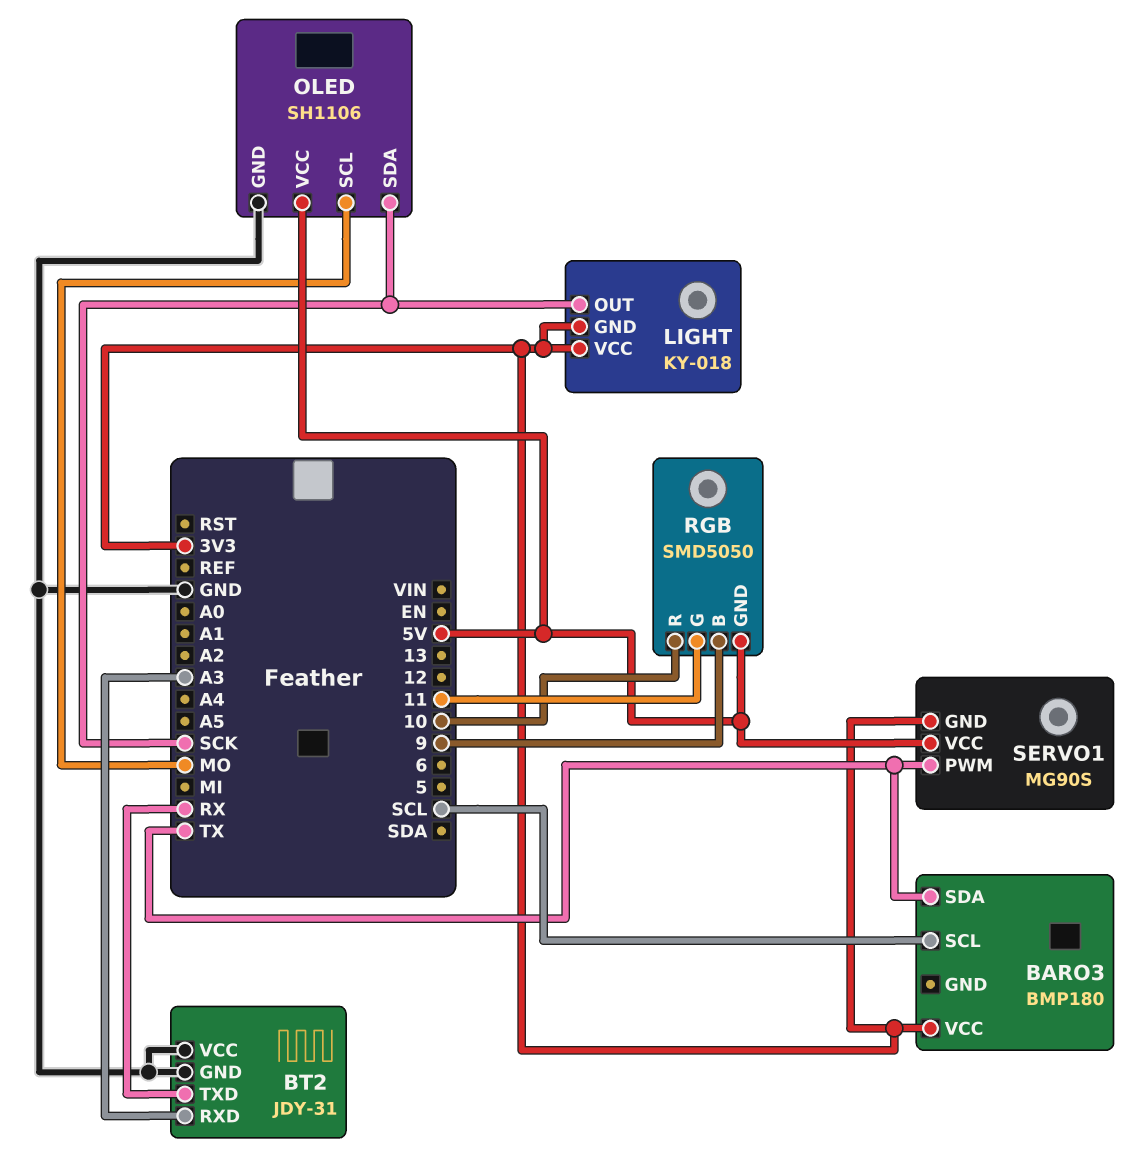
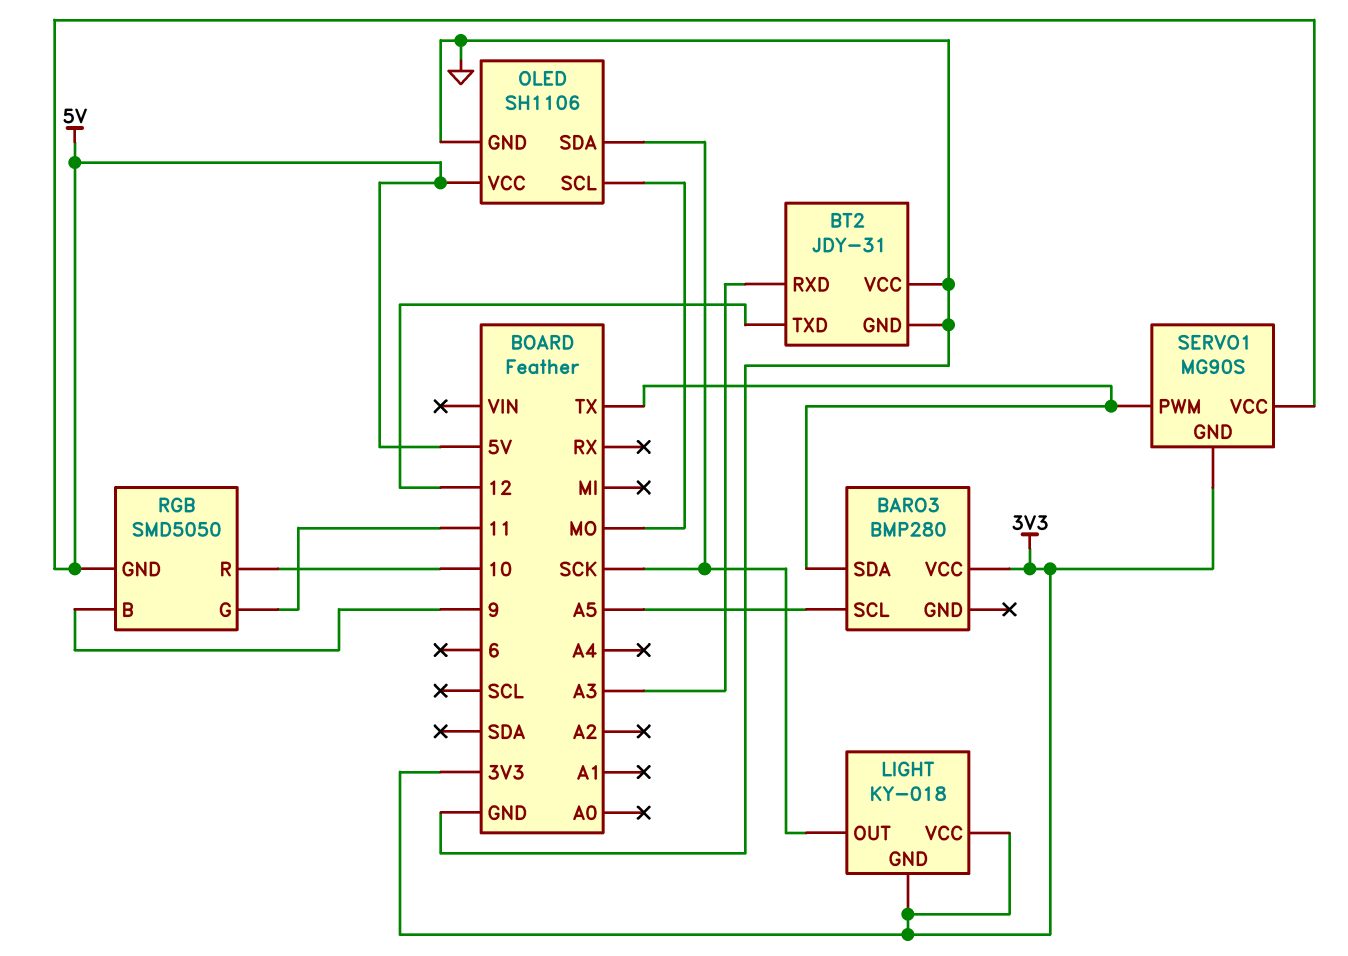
BARO3: BMP180 -> BMP280
BARO3 pin SCL: SCL -> A5
BT2 pin TXD: RX -> 12

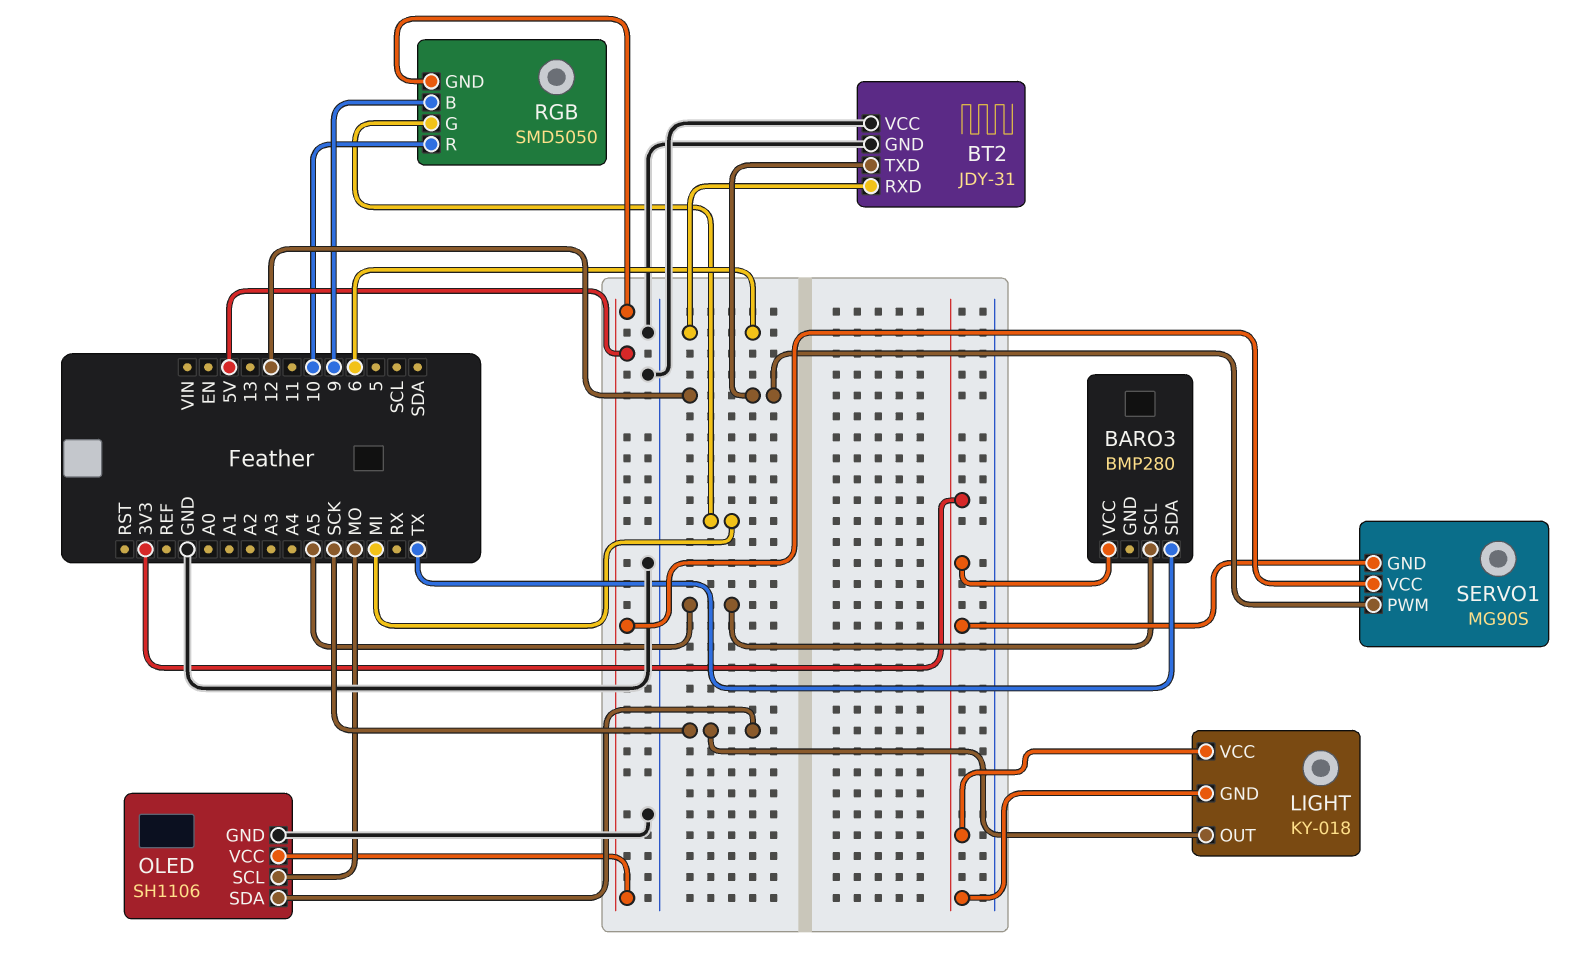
BT2 pin RXD: A3 -> 6
RGB pin G: 11 -> MI
SERVO1 pin PWM: TX -> 12

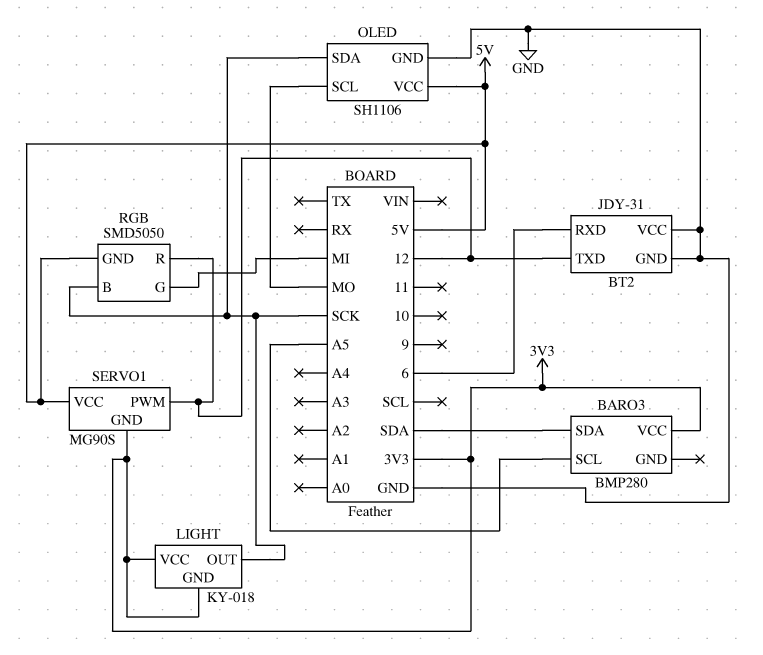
BARO3 pin SDA: TX -> SDA
RGB pin B: 9 -> SCK
RGB pin R: 10 -> 12

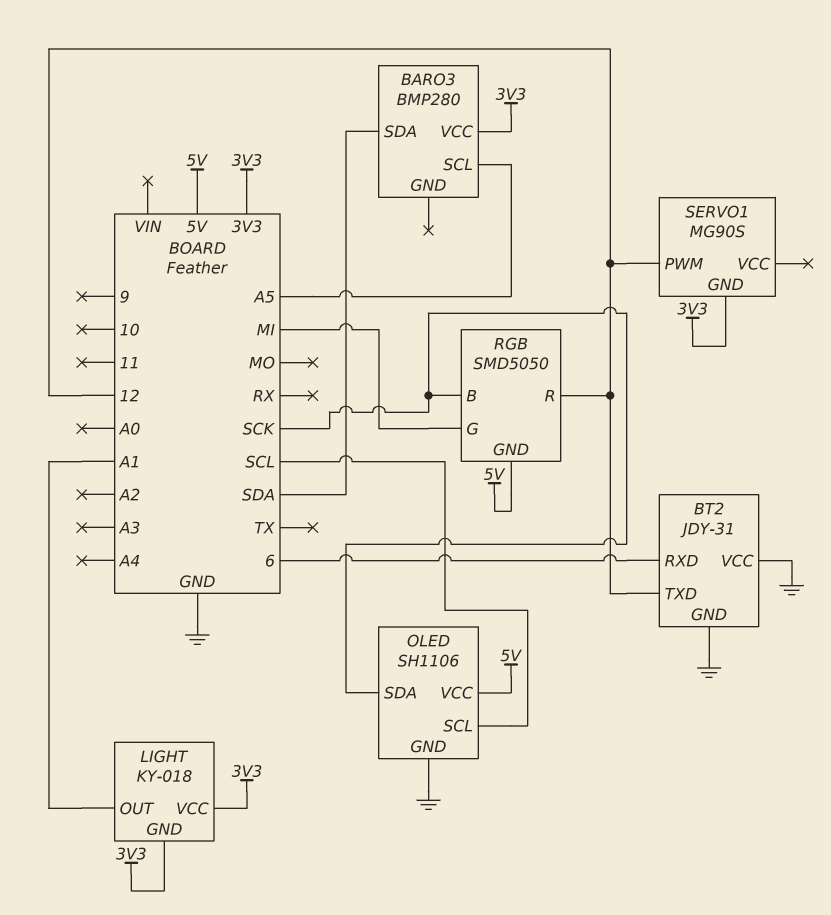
LIGHT pin OUT: SCK -> A1
OLED pin SCL: MO -> SCL
SERVO1 pin VCC: 5V -> none

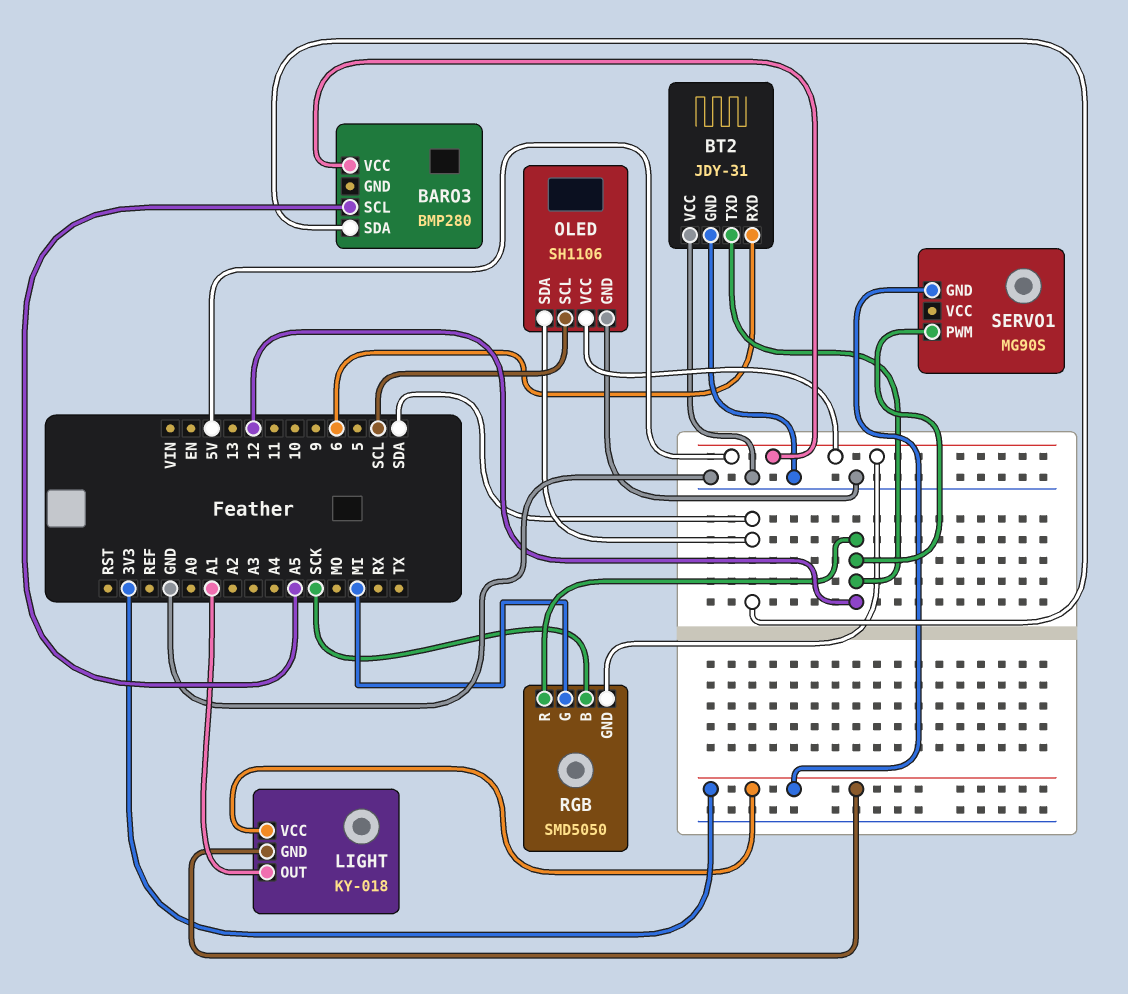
BARO3 pin VCC: 3V3 -> 5V
OLED pin SDA: SCK -> SDA

